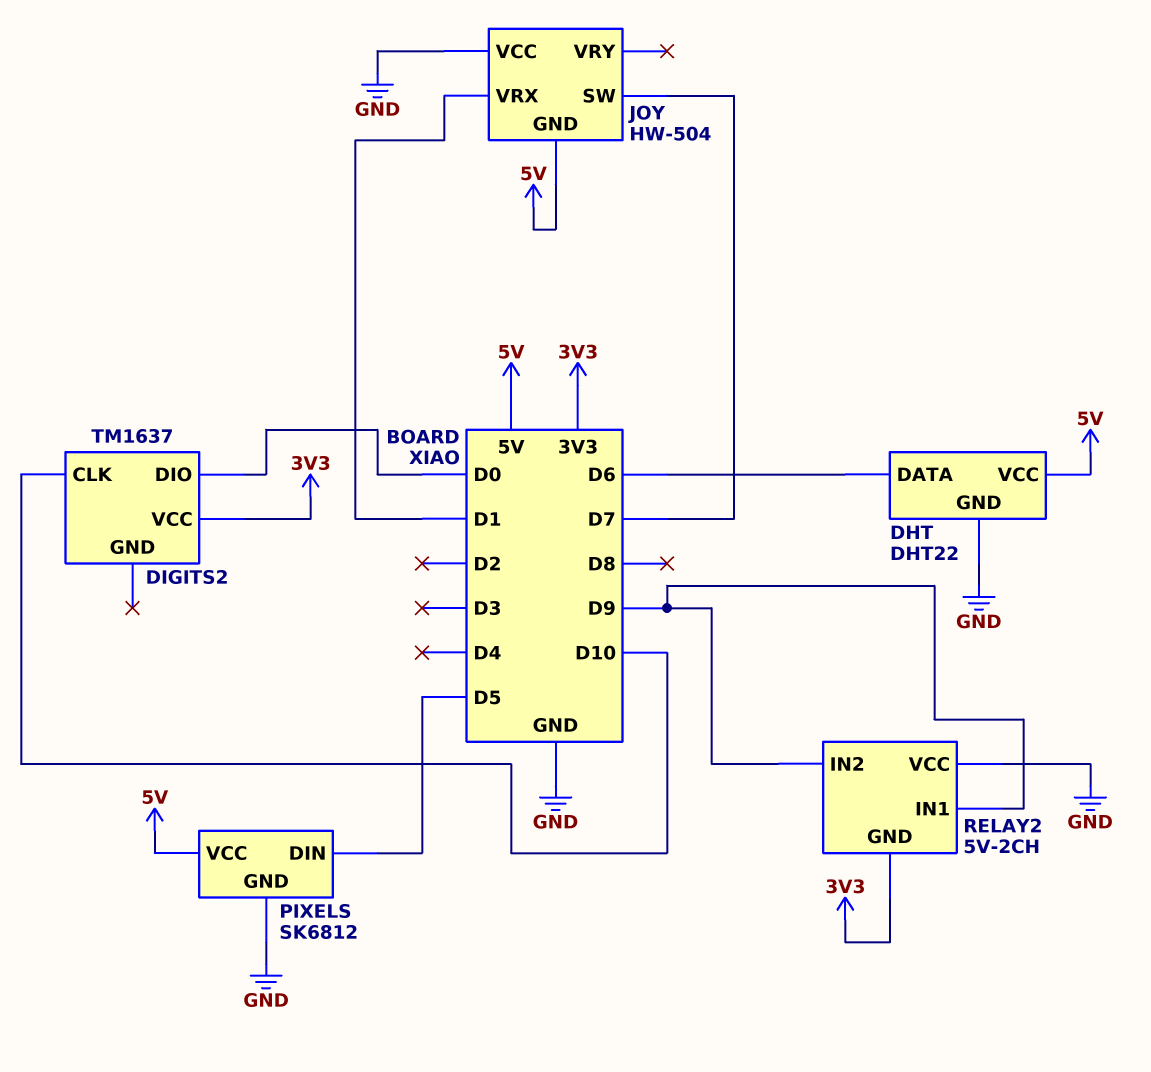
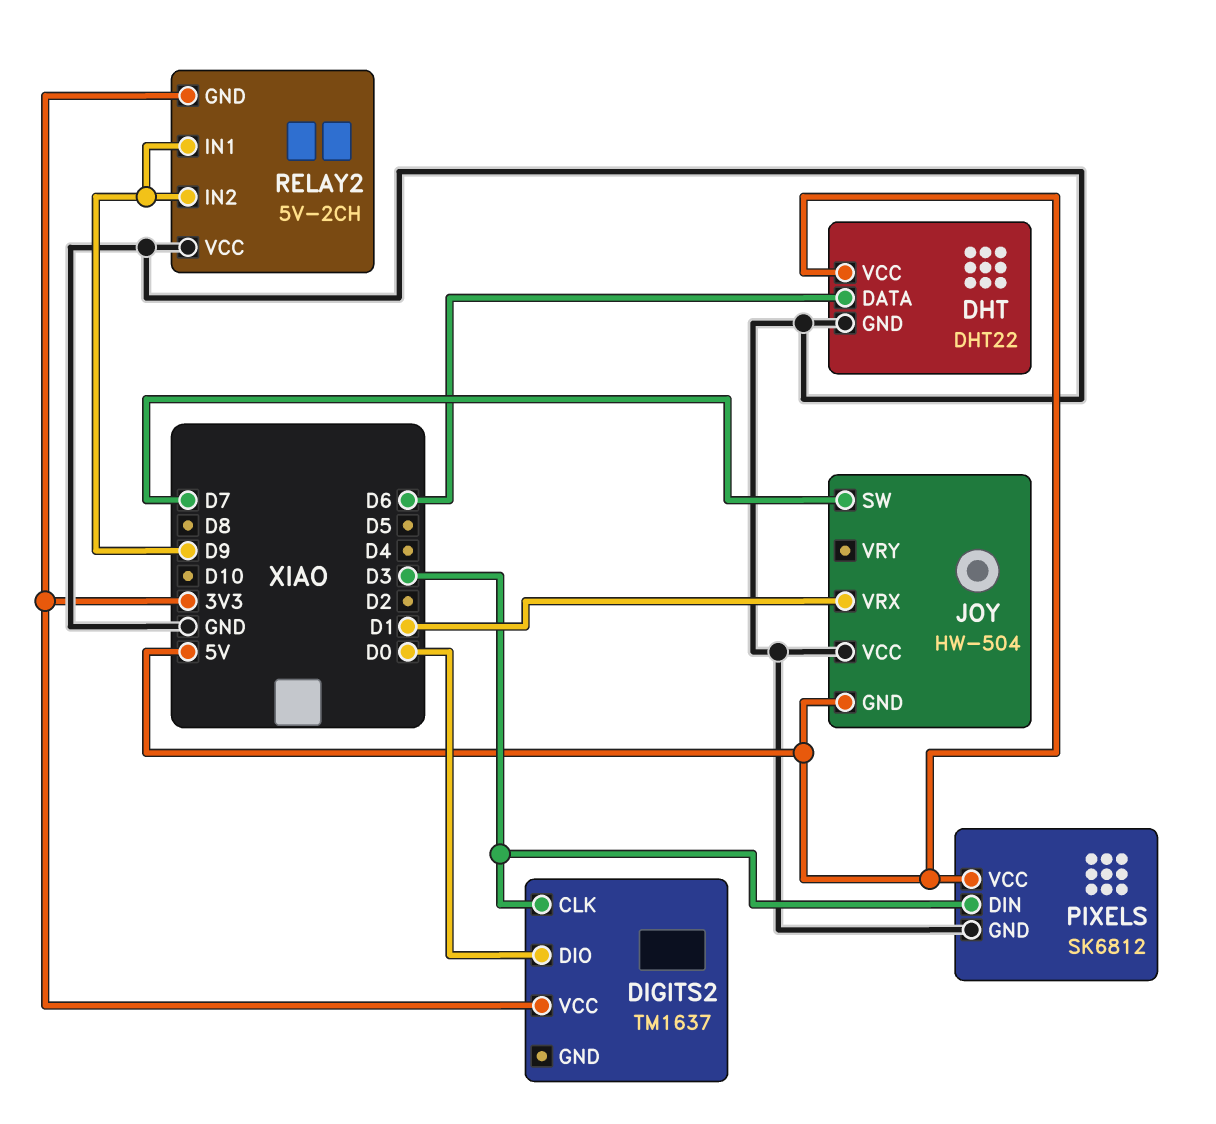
DIGITS2 pin CLK: D10 -> D3
PIXELS pin DIN: D5 -> D3

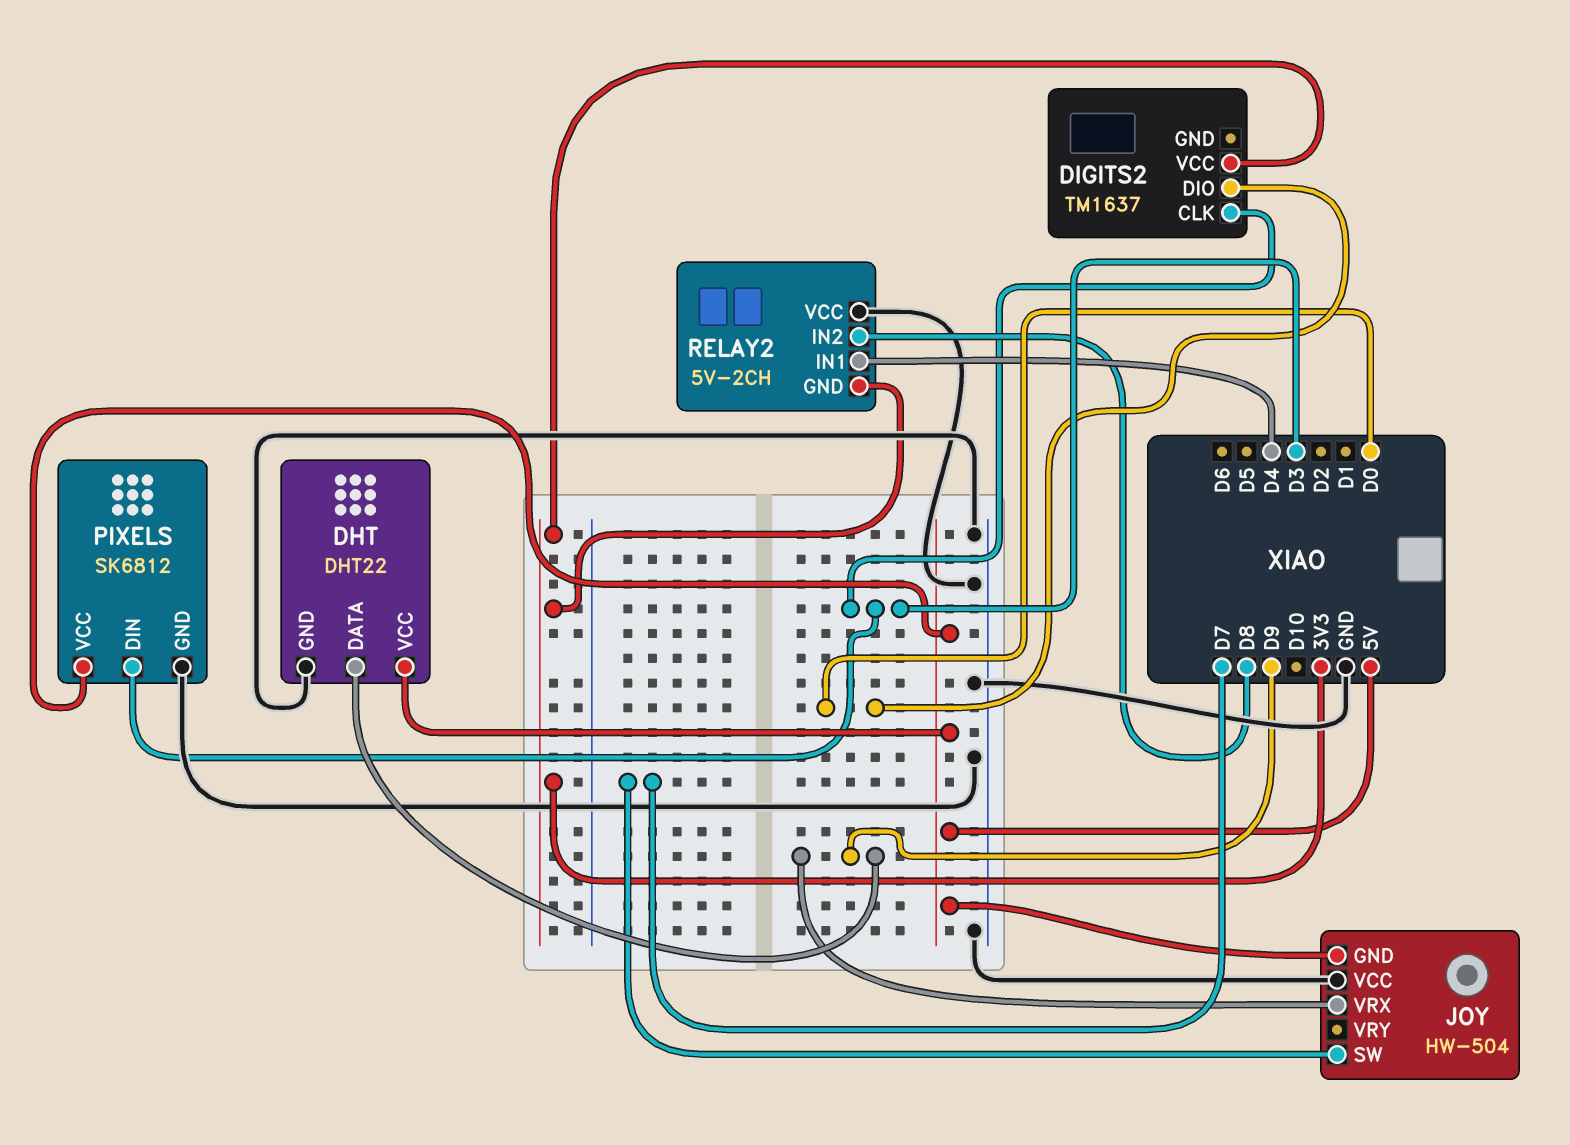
DHT pin DATA: D6 -> D9
JOY pin VRX: D1 -> D9
RELAY2 pin IN1: D9 -> D4
RELAY2 pin IN2: D9 -> D8

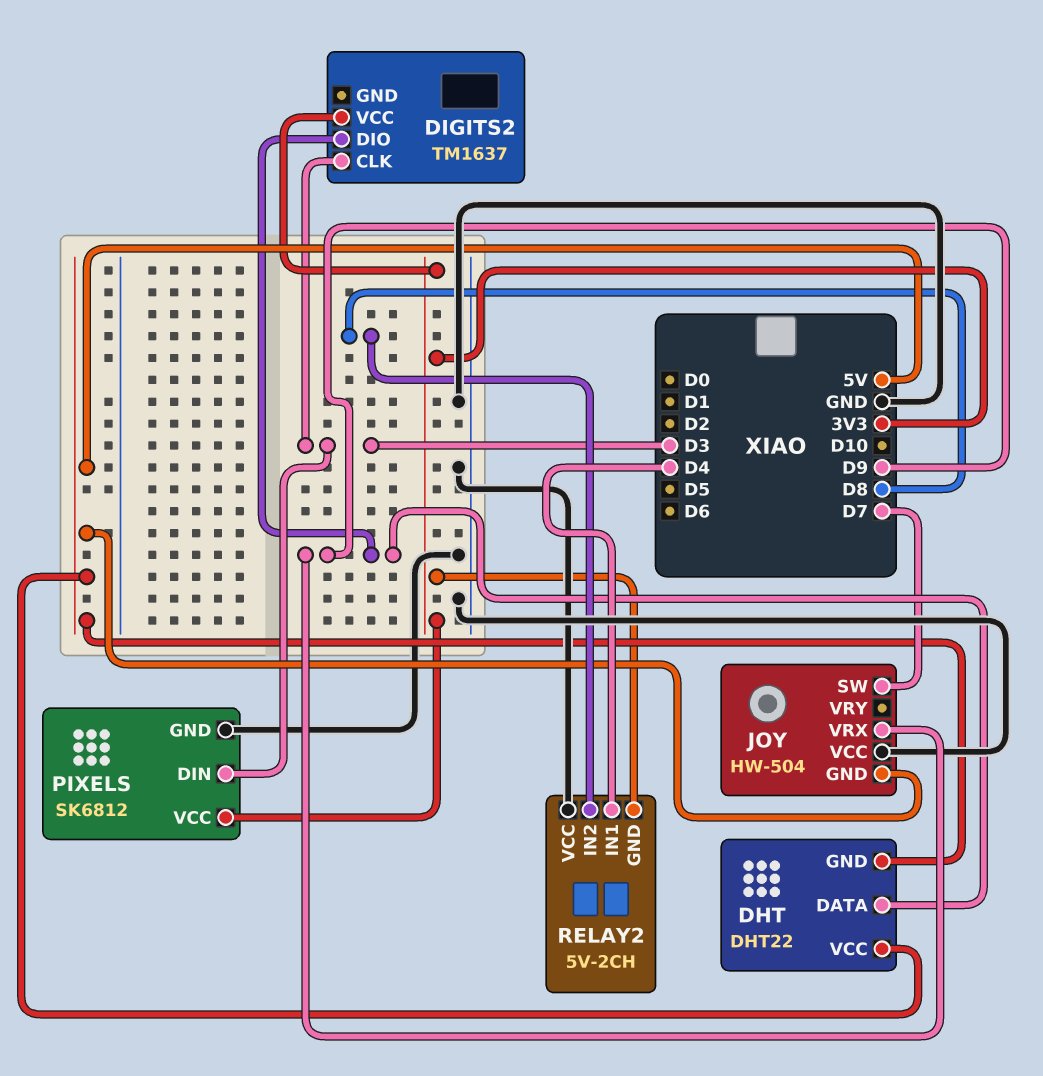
DHT pin GND: GND -> 5V
DIGITS2 pin DIO: D0 -> D9
PIXELS pin VCC: 5V -> 3V3

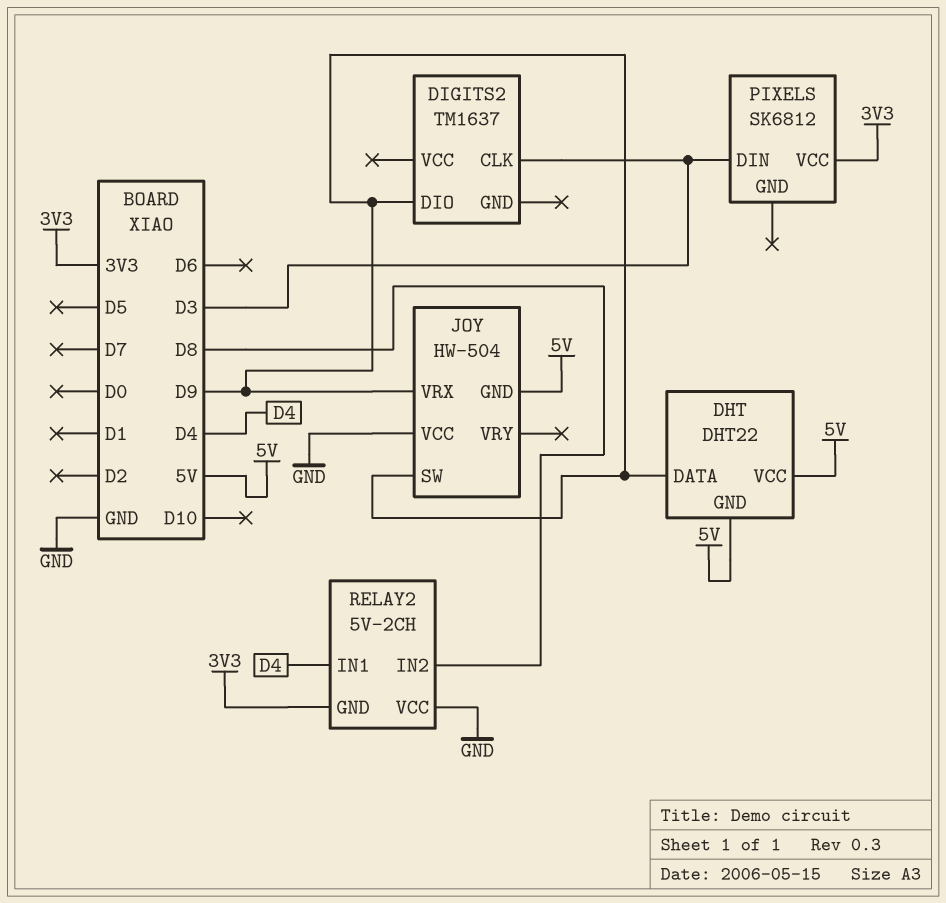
DIGITS2 pin VCC: 3V3 -> none
JOY pin SW: D7 -> D9
PIXELS pin GND: GND -> none

